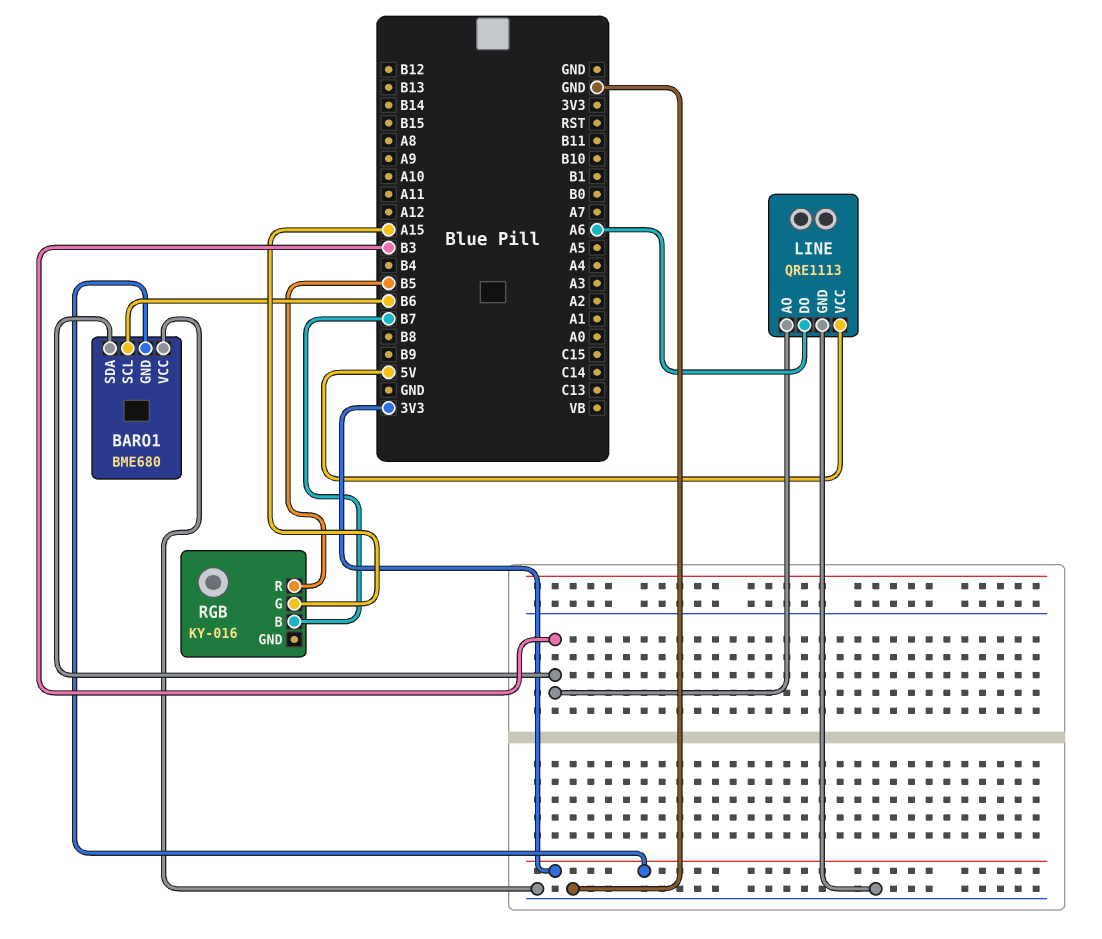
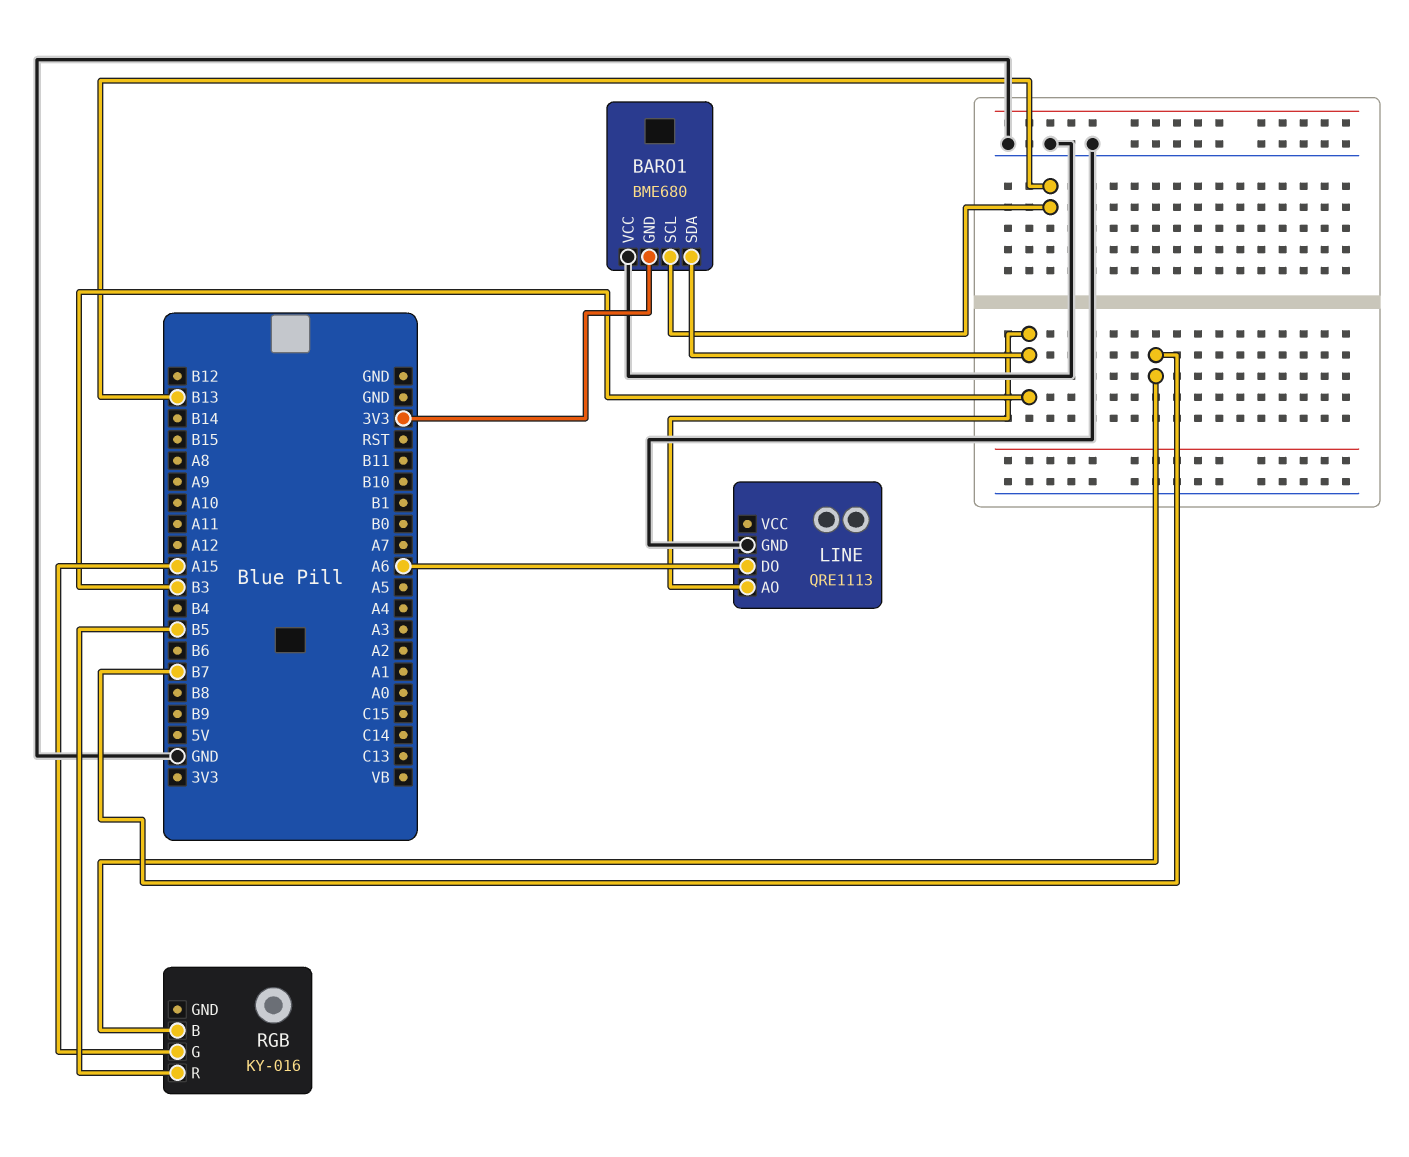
BARO1 pin SCL: B6 -> B13
LINE pin VCC: 5V -> none

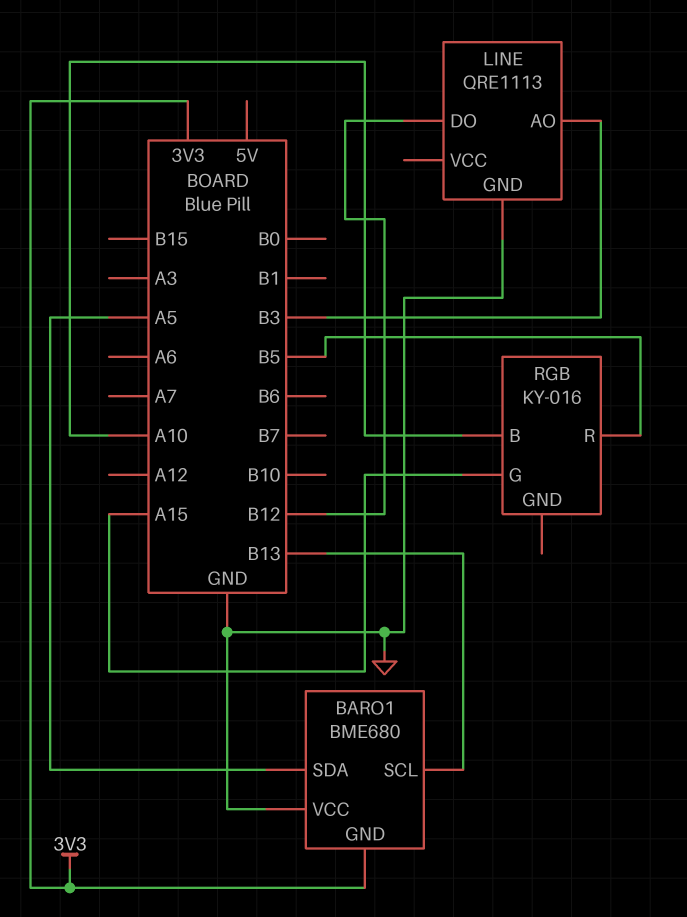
BARO1 pin SDA: B3 -> A5
LINE pin DO: A6 -> B12
RGB pin B: B7 -> A10

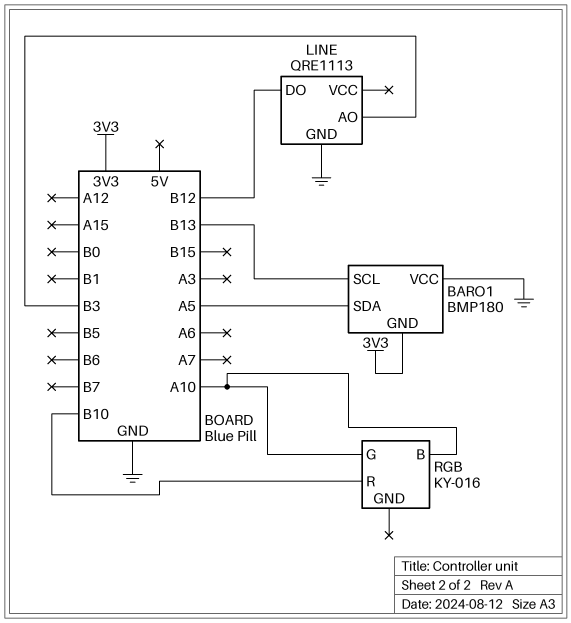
BARO1: BME680 -> BMP180
RGB pin G: A15 -> A10
RGB pin R: B5 -> B10

